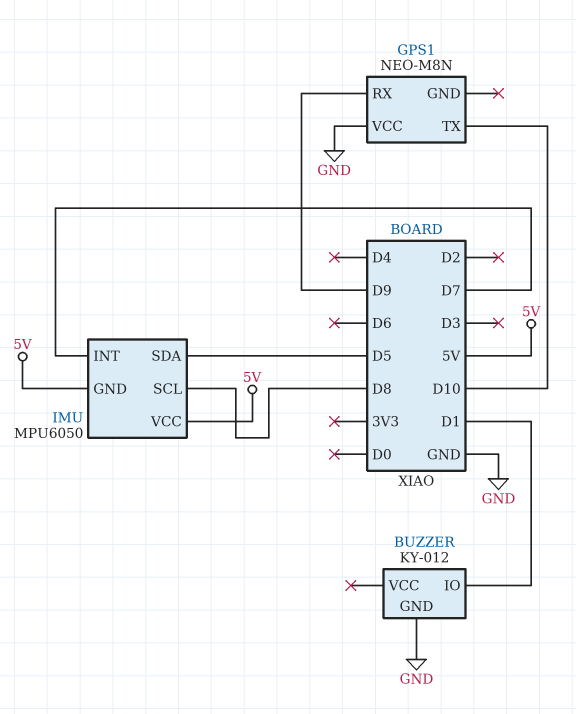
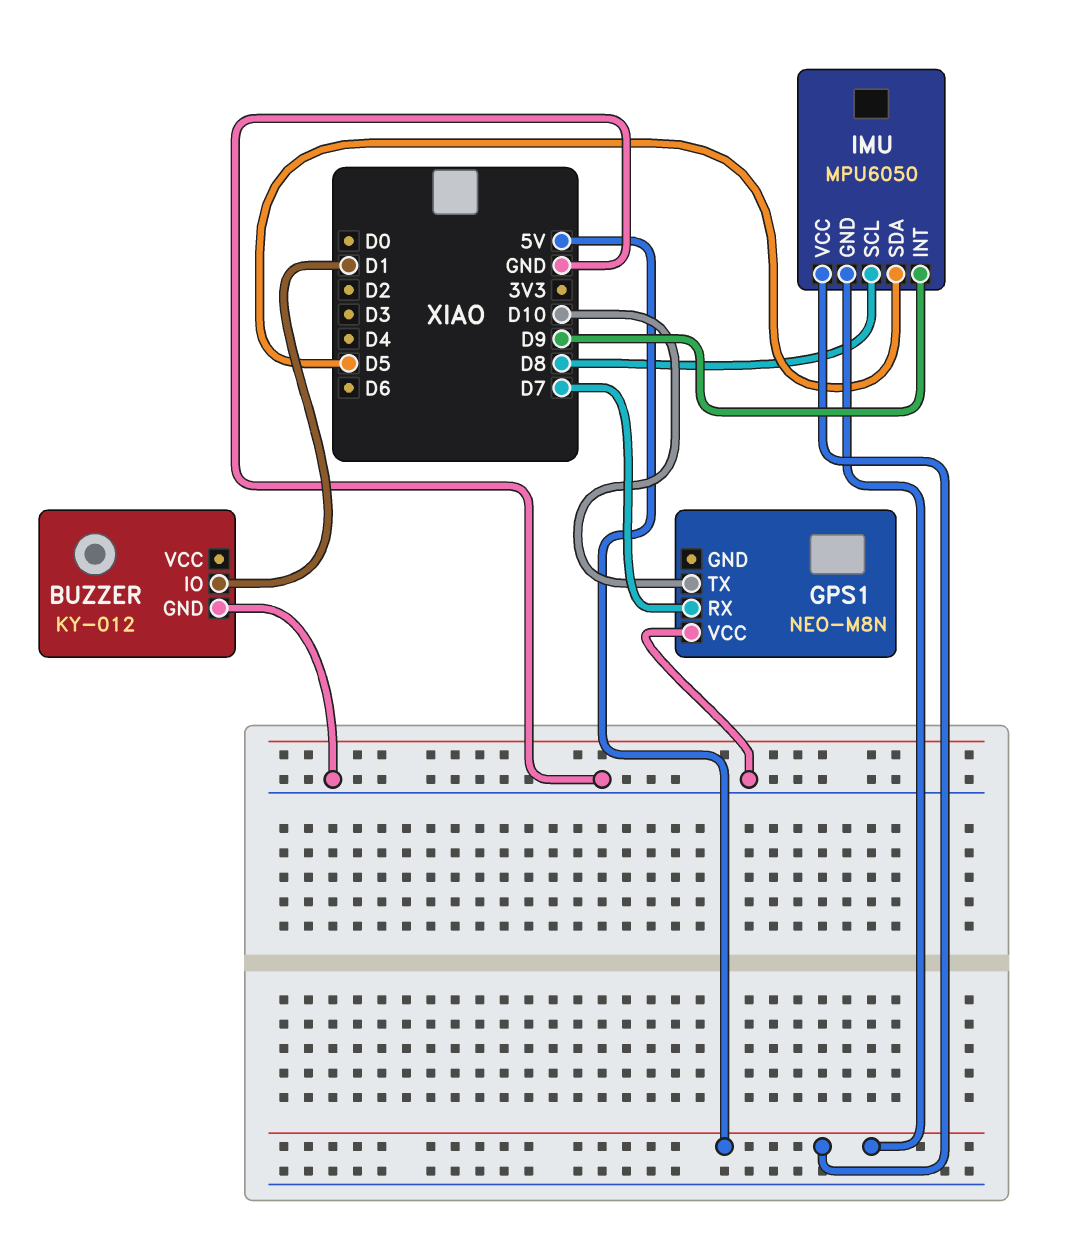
GPS1 pin RX: D9 -> D7
IMU pin INT: D7 -> D9

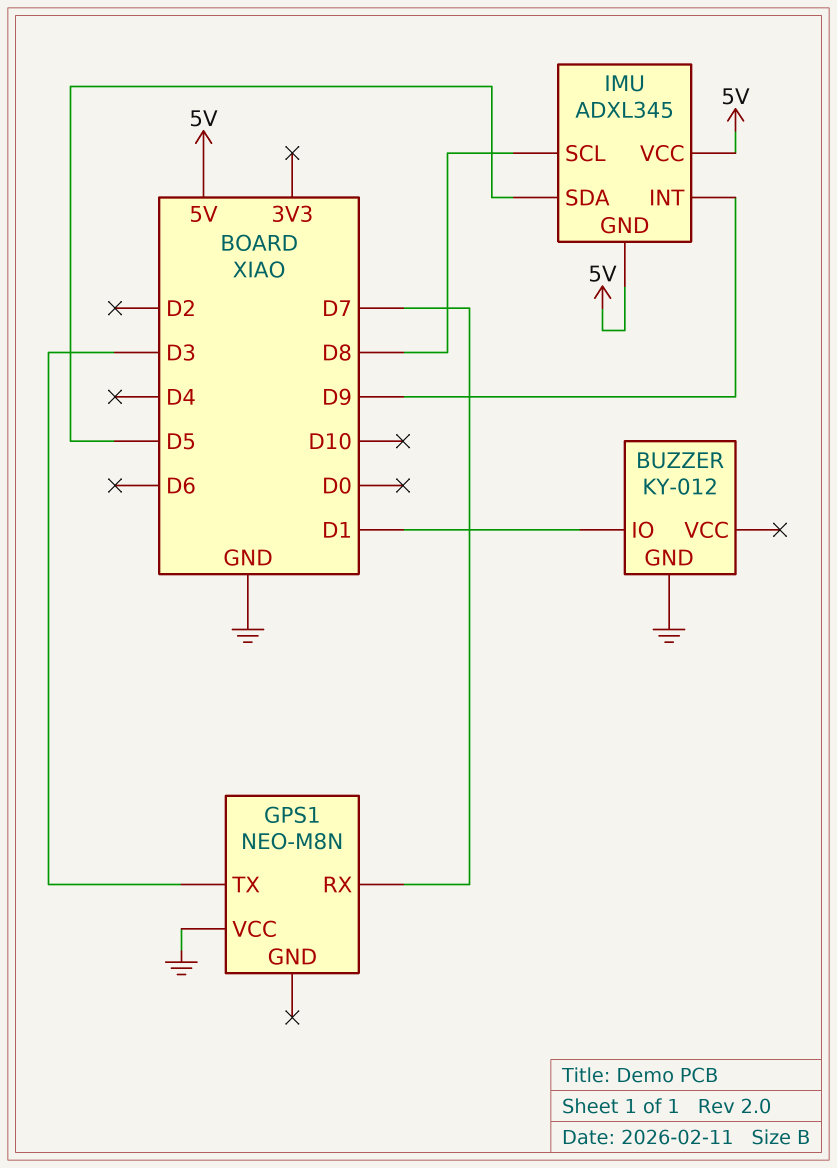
GPS1 pin TX: D10 -> D3
IMU: MPU6050 -> ADXL345

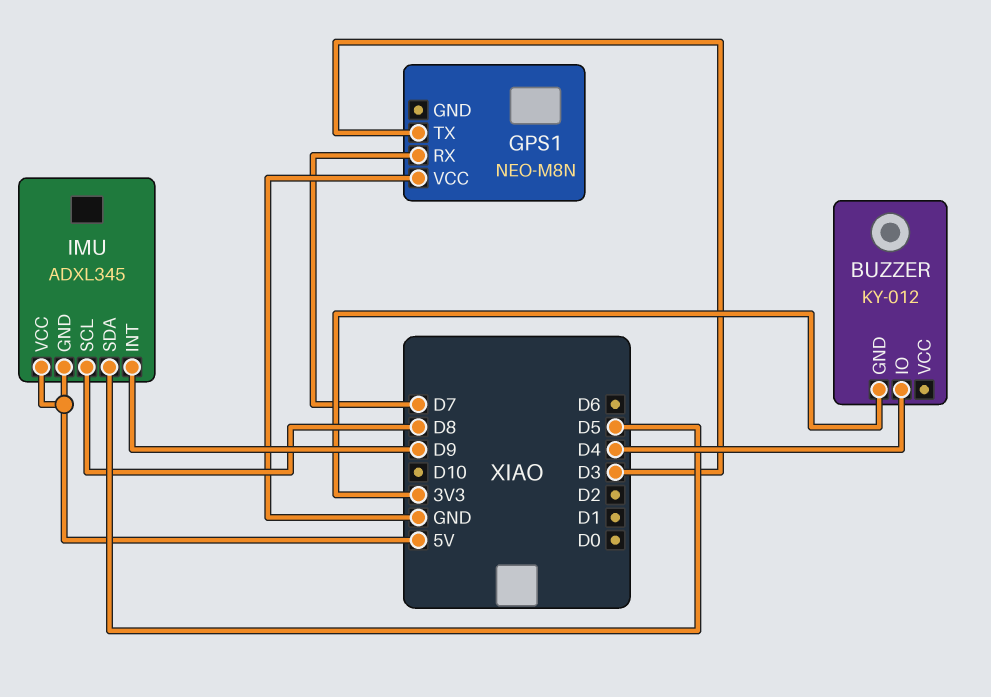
BUZZER pin GND: GND -> 3V3
BUZZER pin IO: D1 -> D4

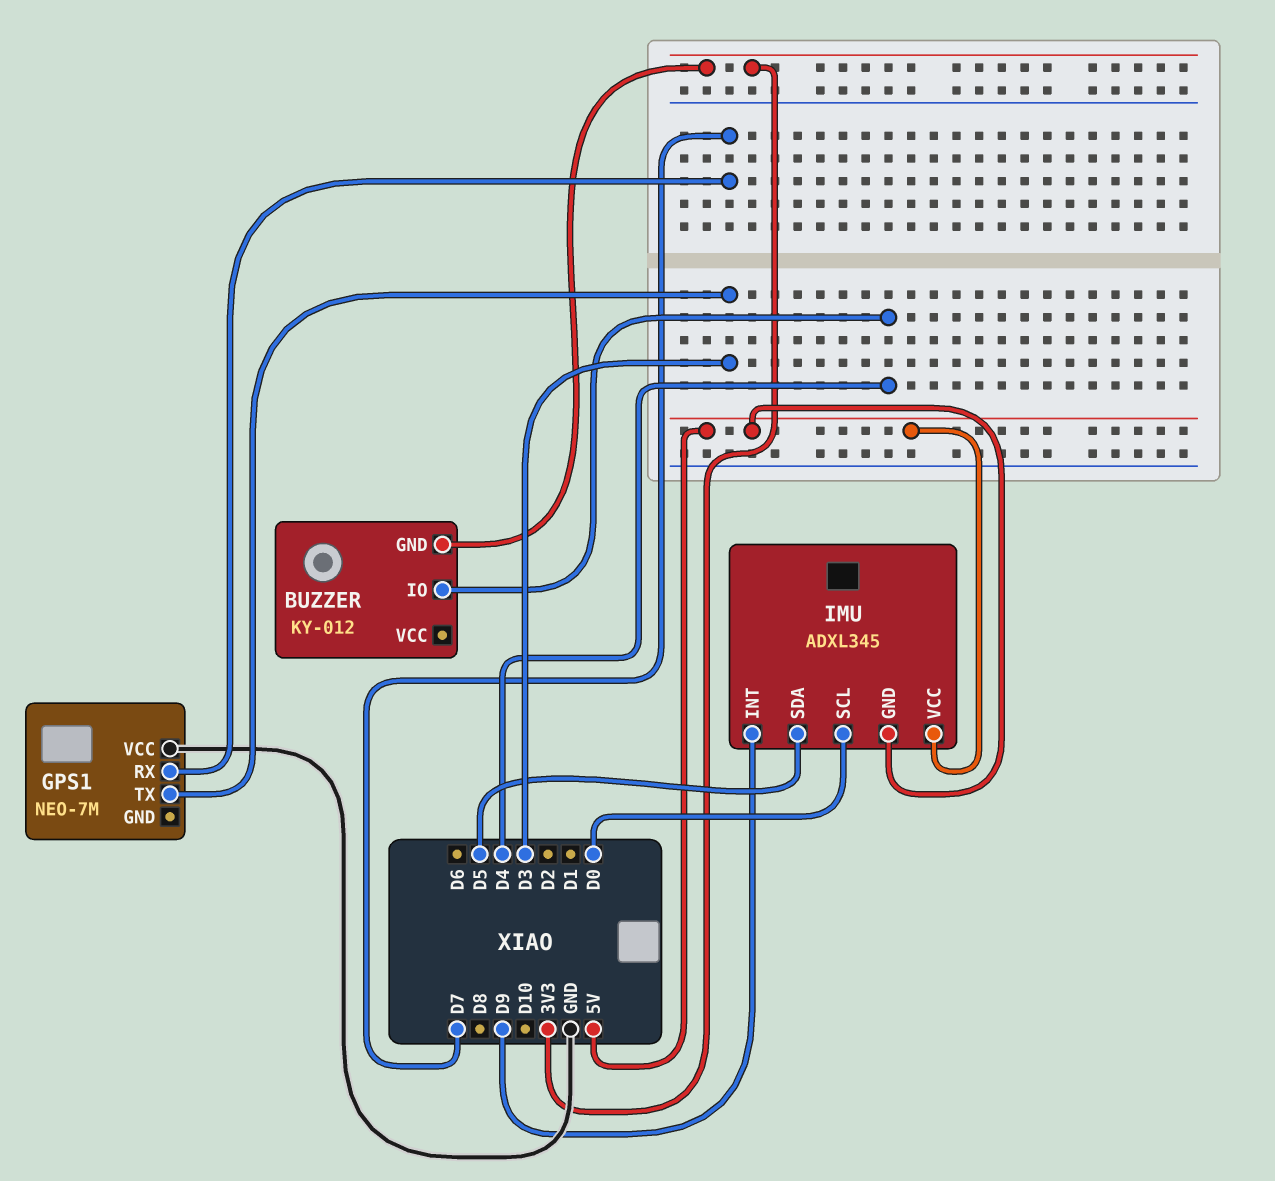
GPS1: NEO-M8N -> NEO-7M
IMU pin SCL: D8 -> D0

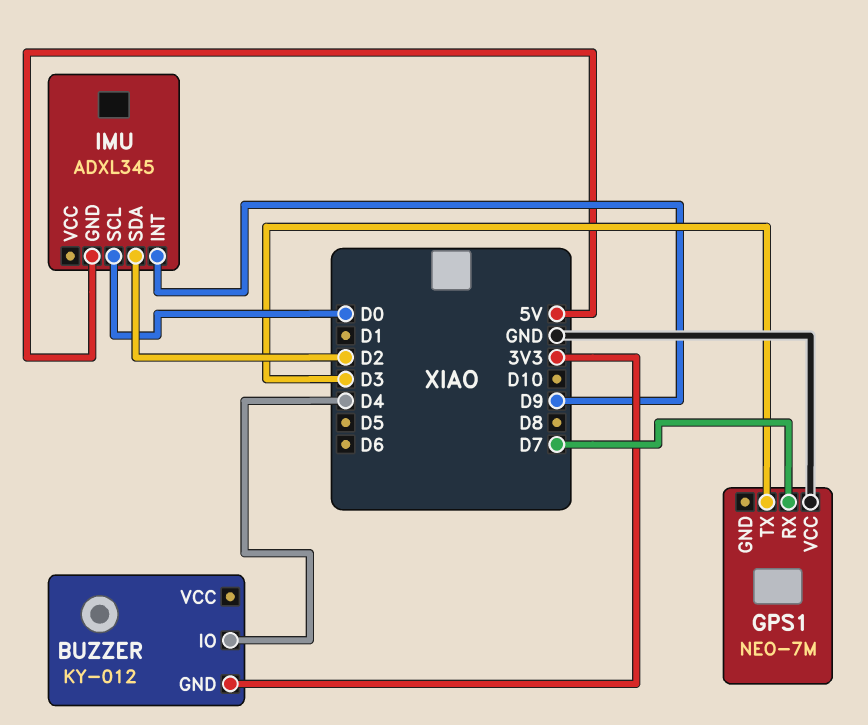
IMU pin SDA: D5 -> D2
IMU pin VCC: 5V -> none

